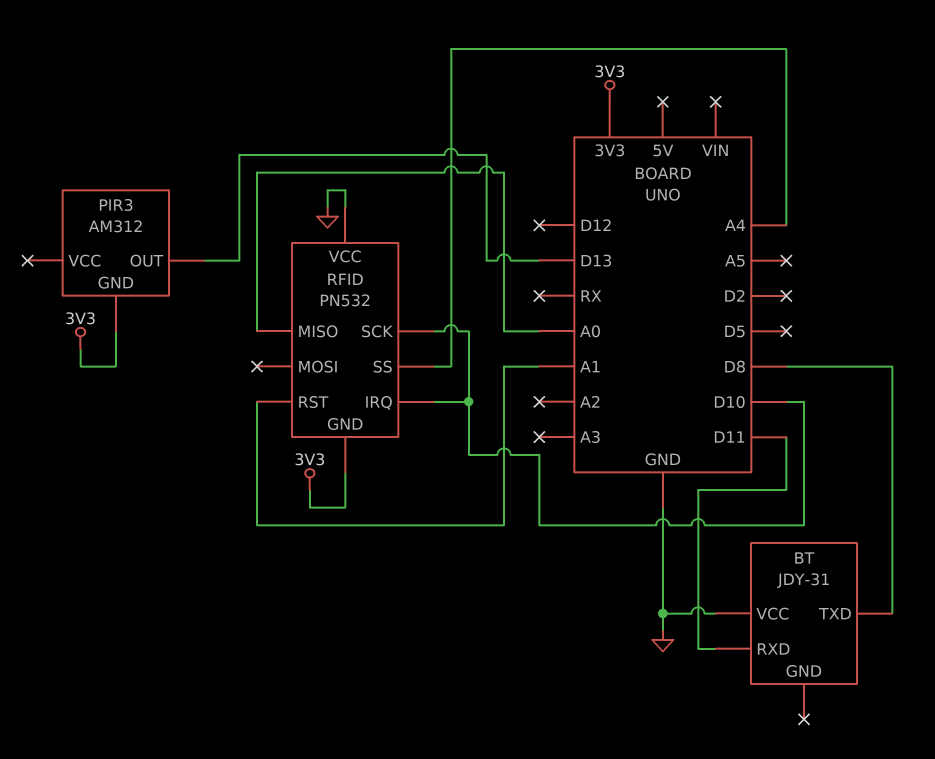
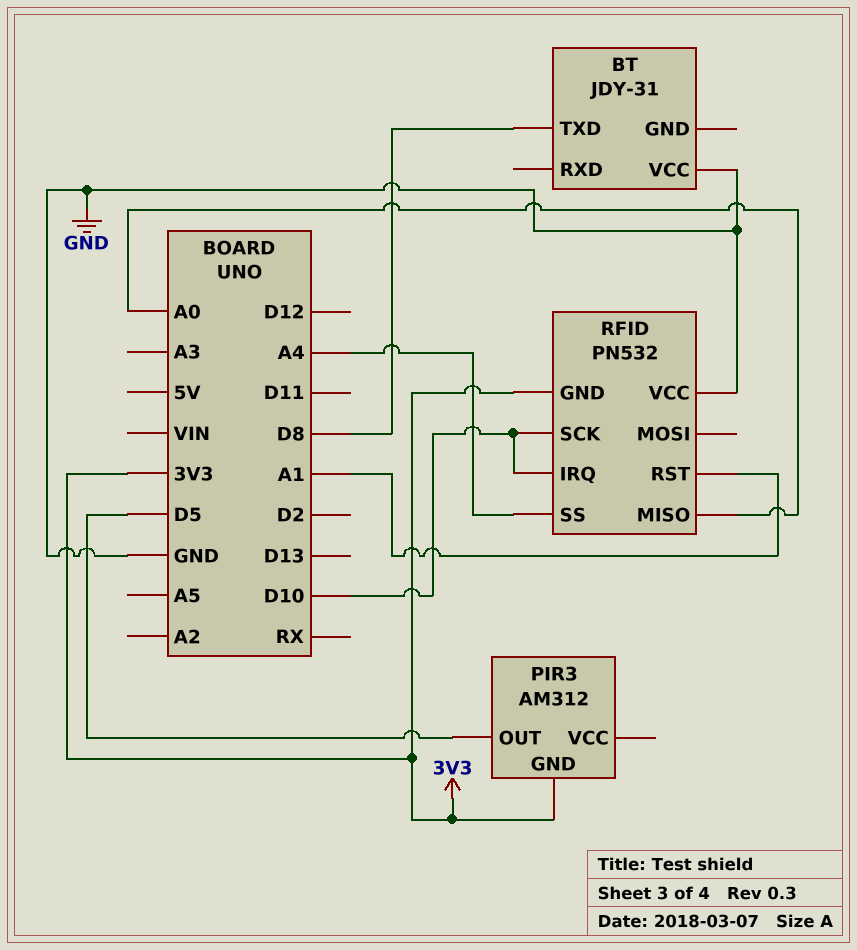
BT pin RXD: D11 -> none
PIR3 pin OUT: D13 -> D5

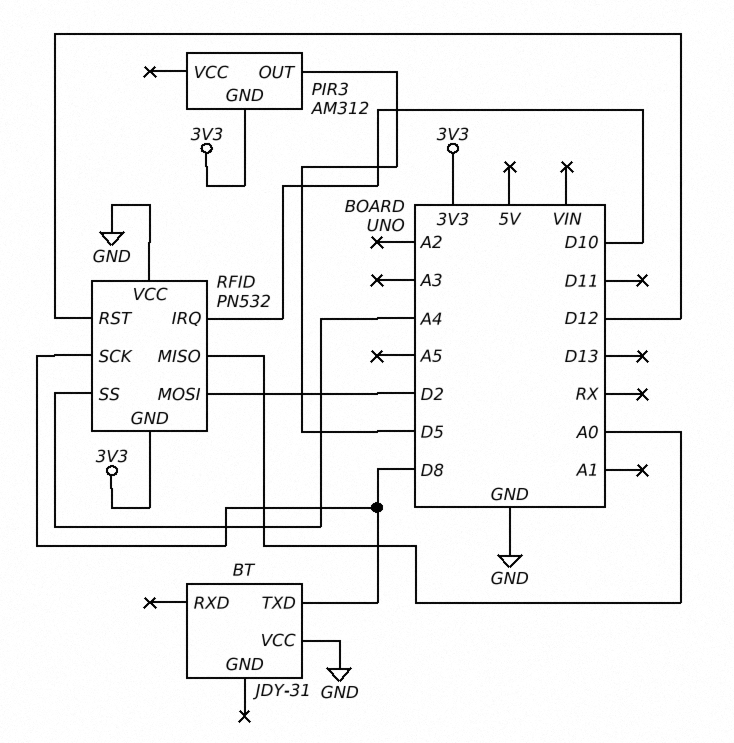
RFID pin MOSI: none -> D2
RFID pin RST: A1 -> D12
RFID pin SCK: D10 -> D8

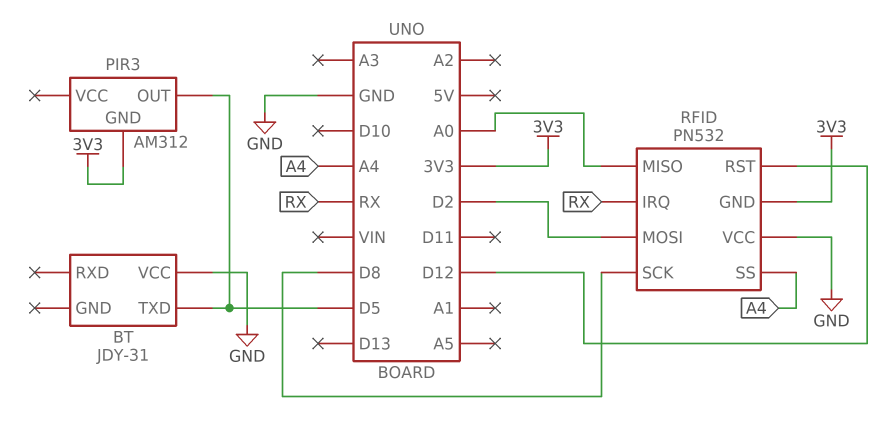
BT pin TXD: D8 -> D5
RFID pin IRQ: D10 -> RX

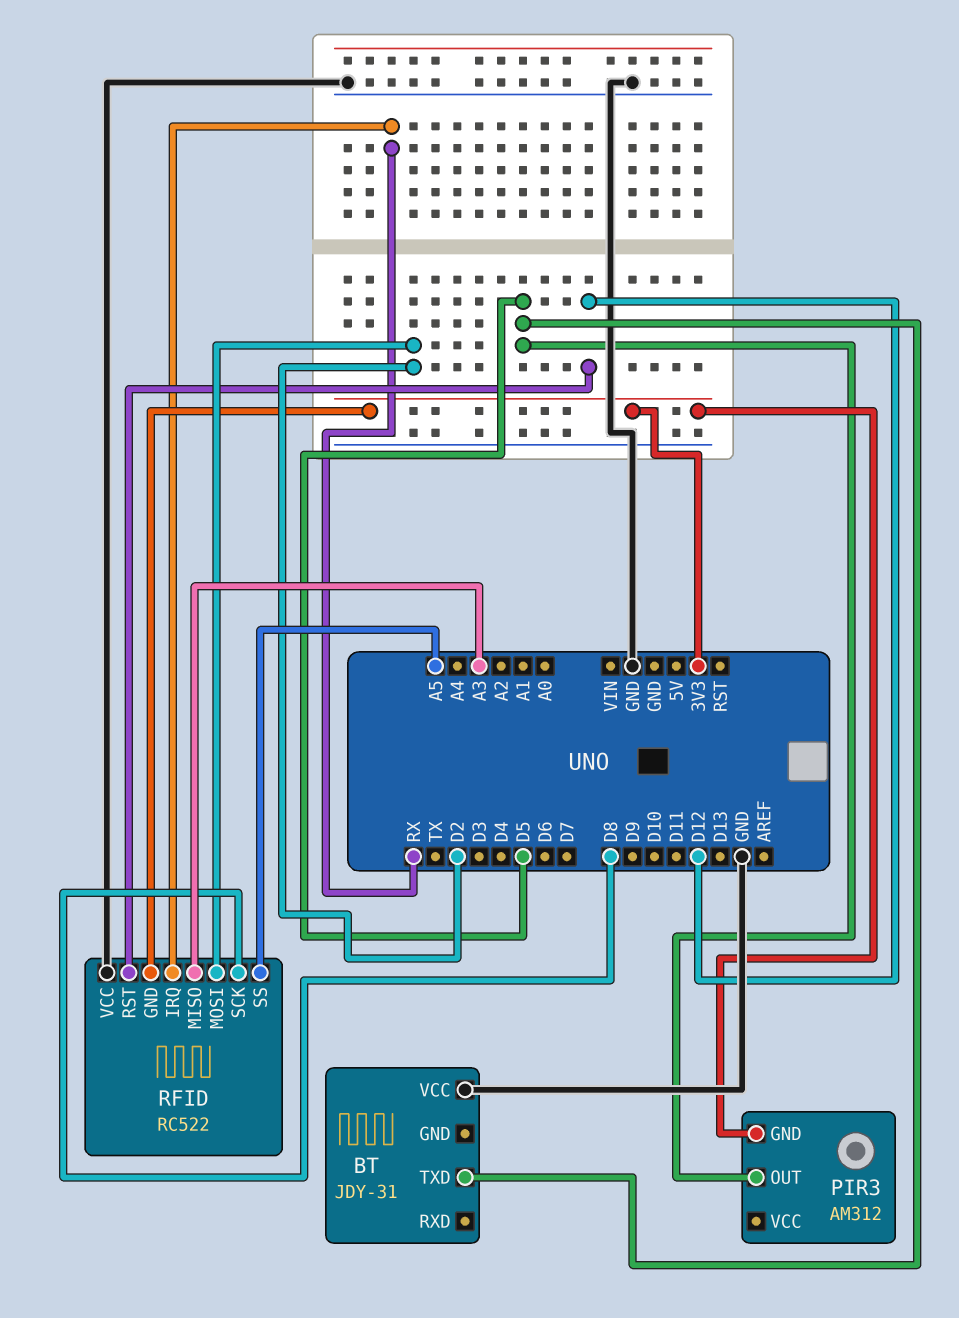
RFID: PN532 -> RC522
RFID pin MISO: A0 -> A3
RFID pin SS: A4 -> A5

